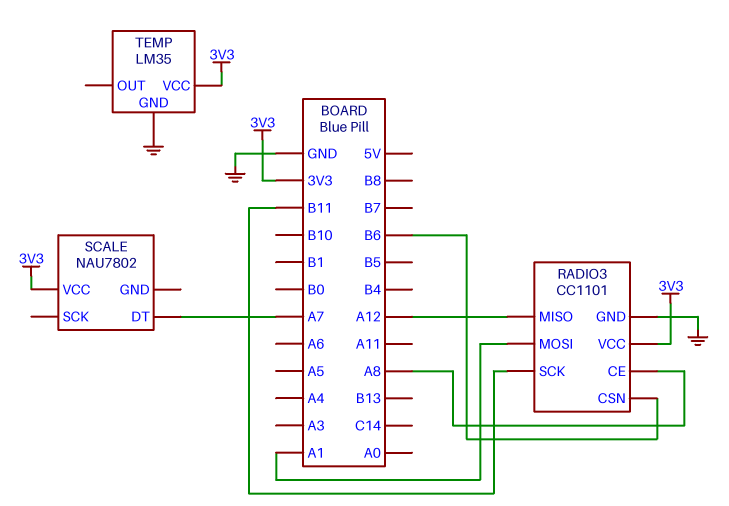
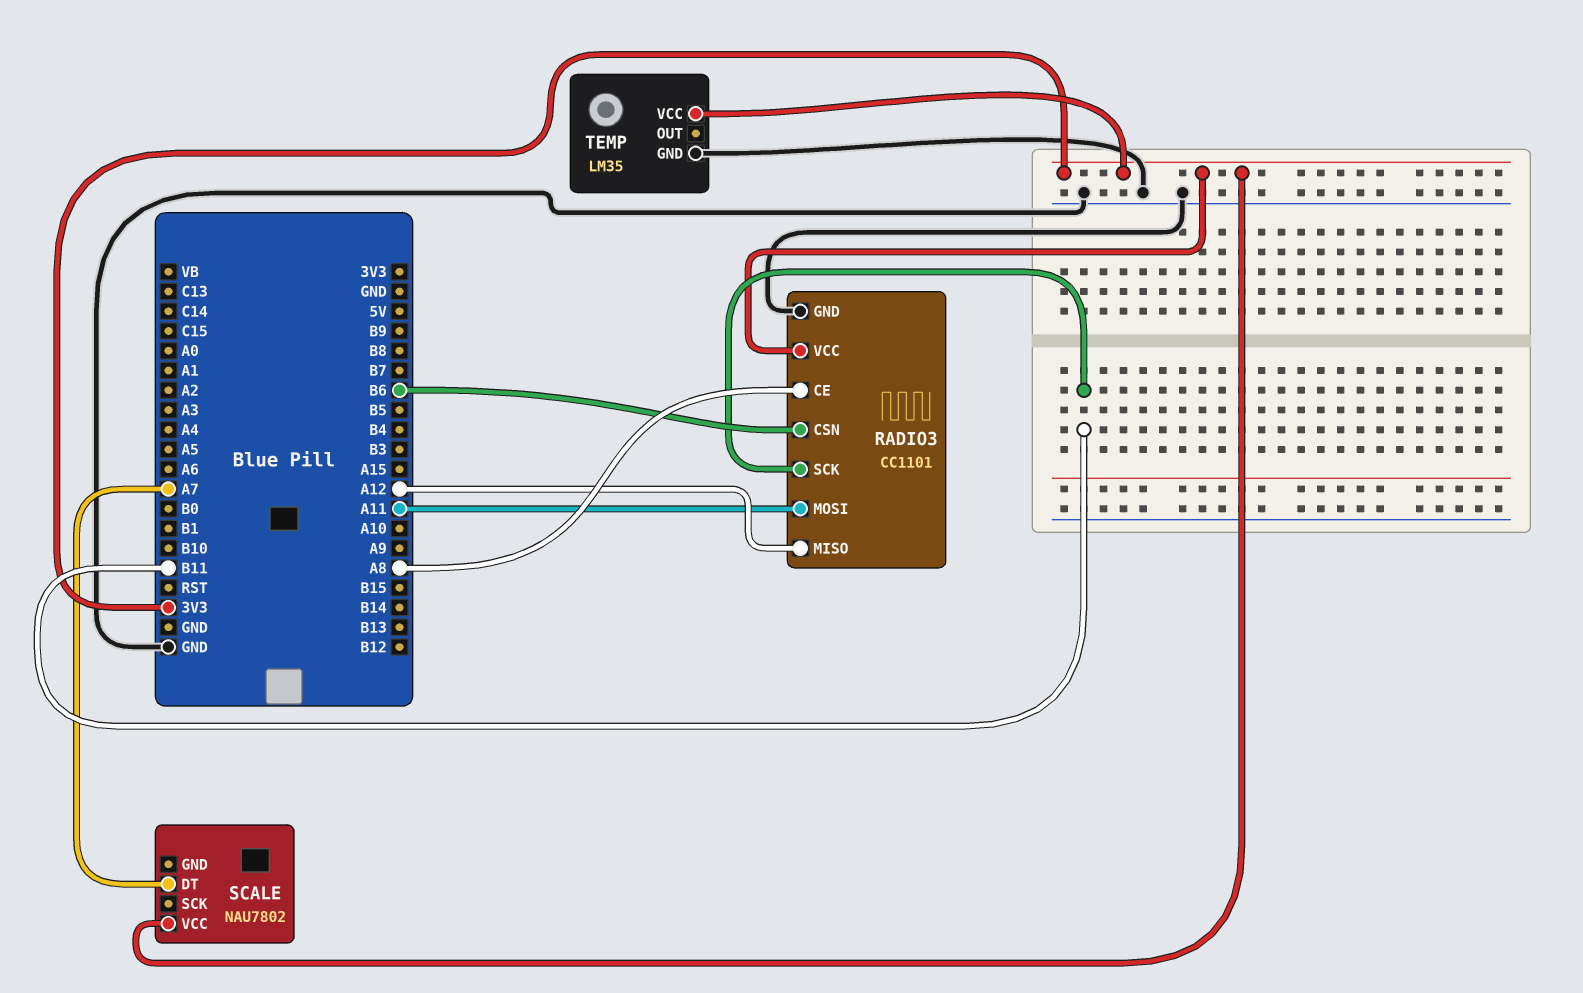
RADIO3 pin MOSI: A1 -> A11

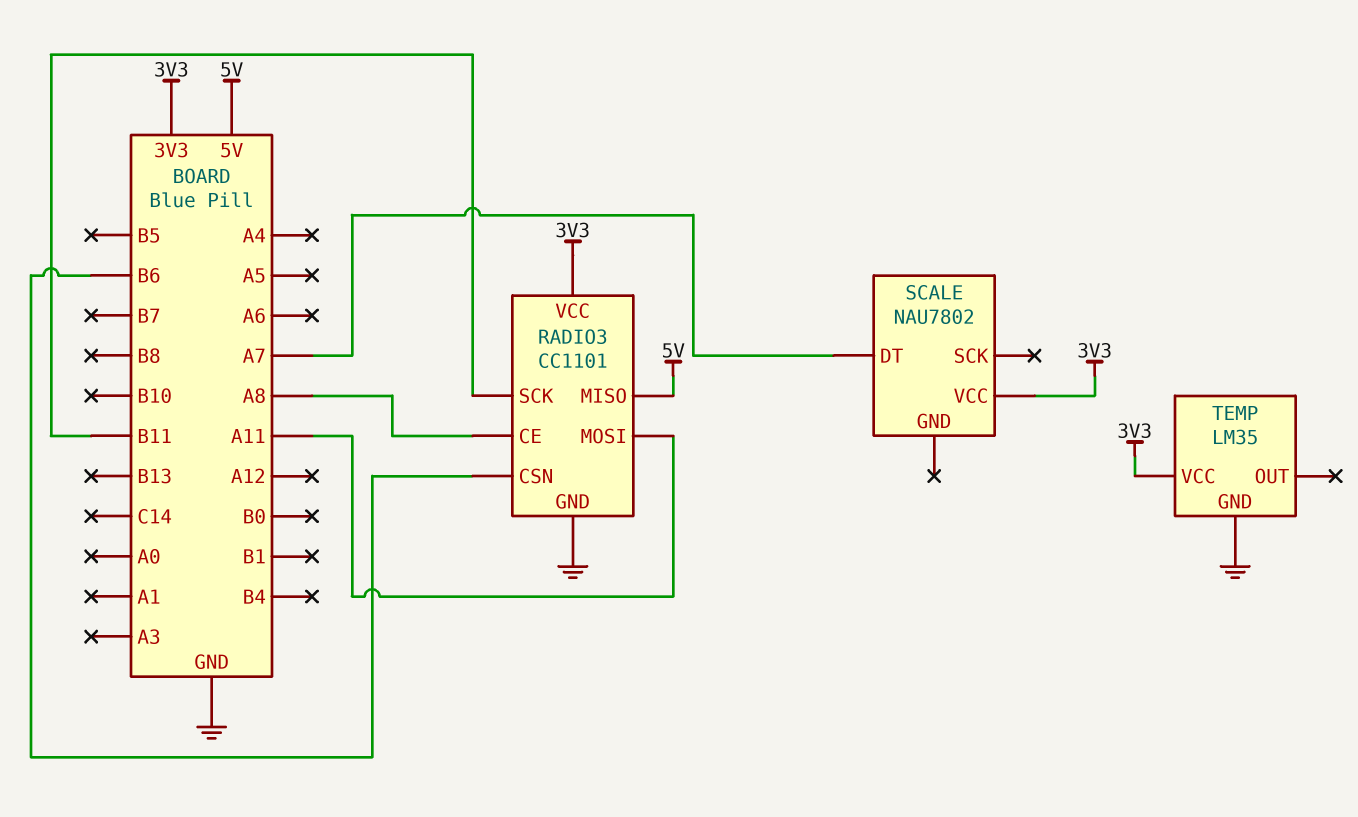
RADIO3 pin MISO: A12 -> 5V

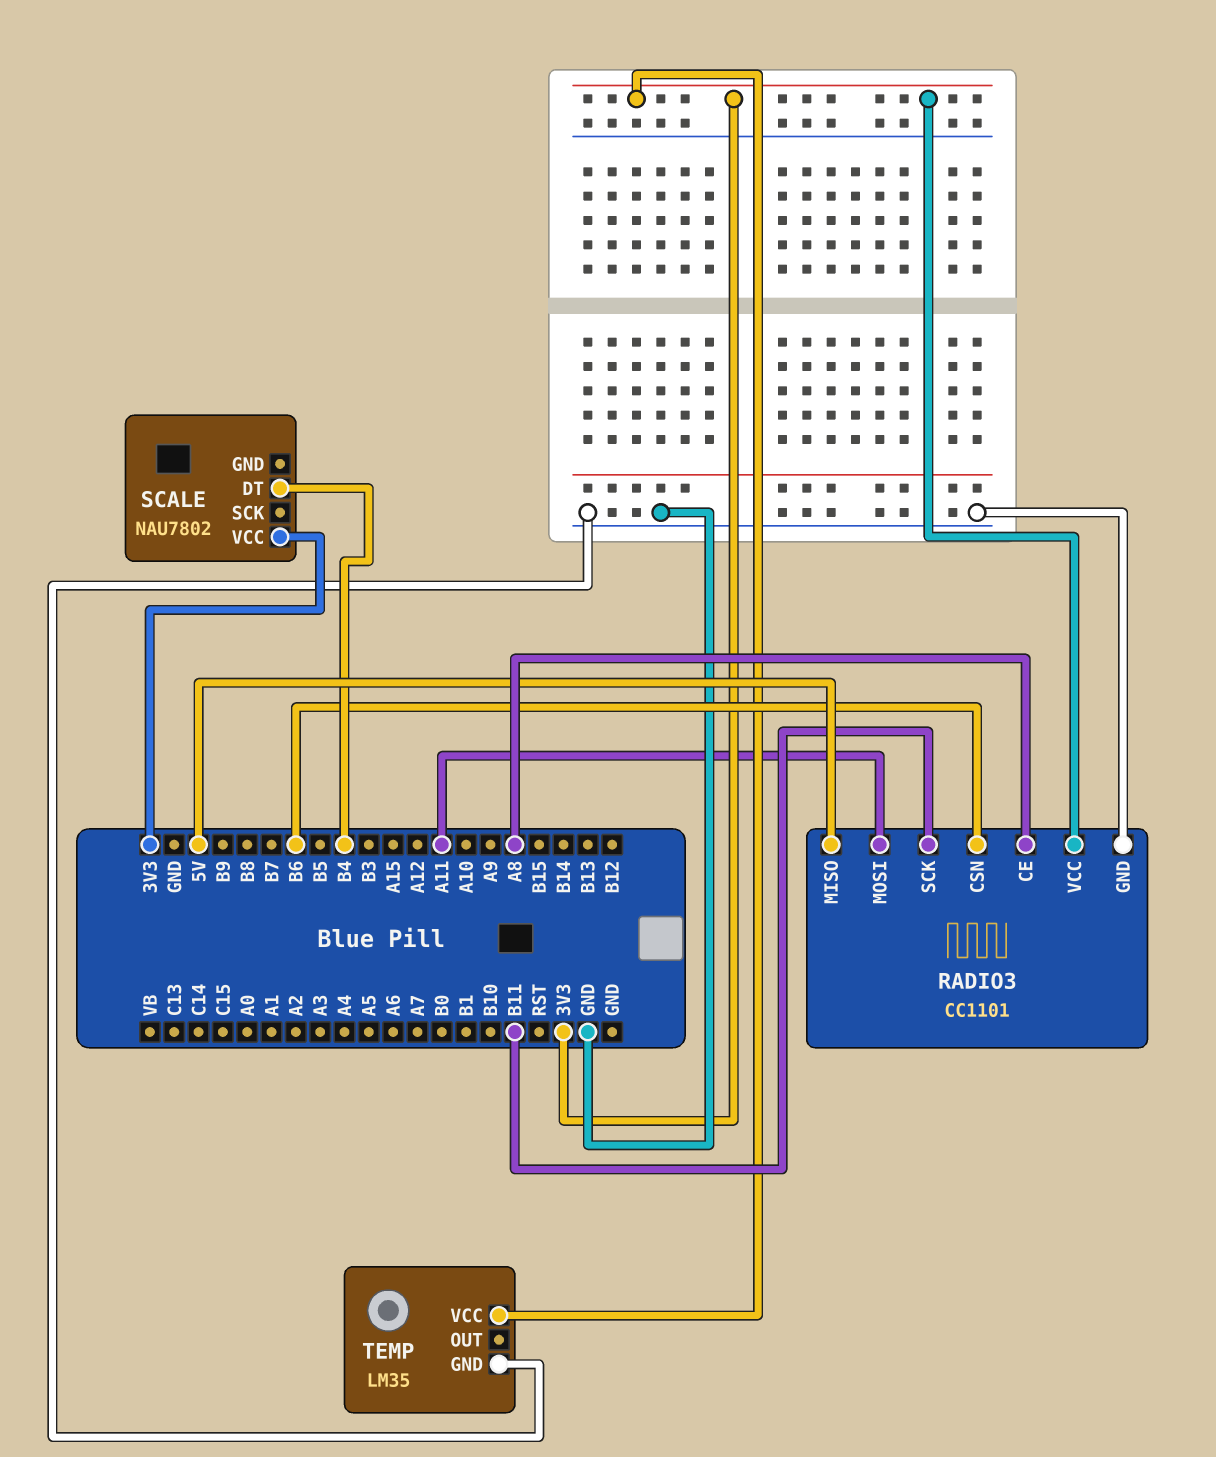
SCALE pin DT: A7 -> B4

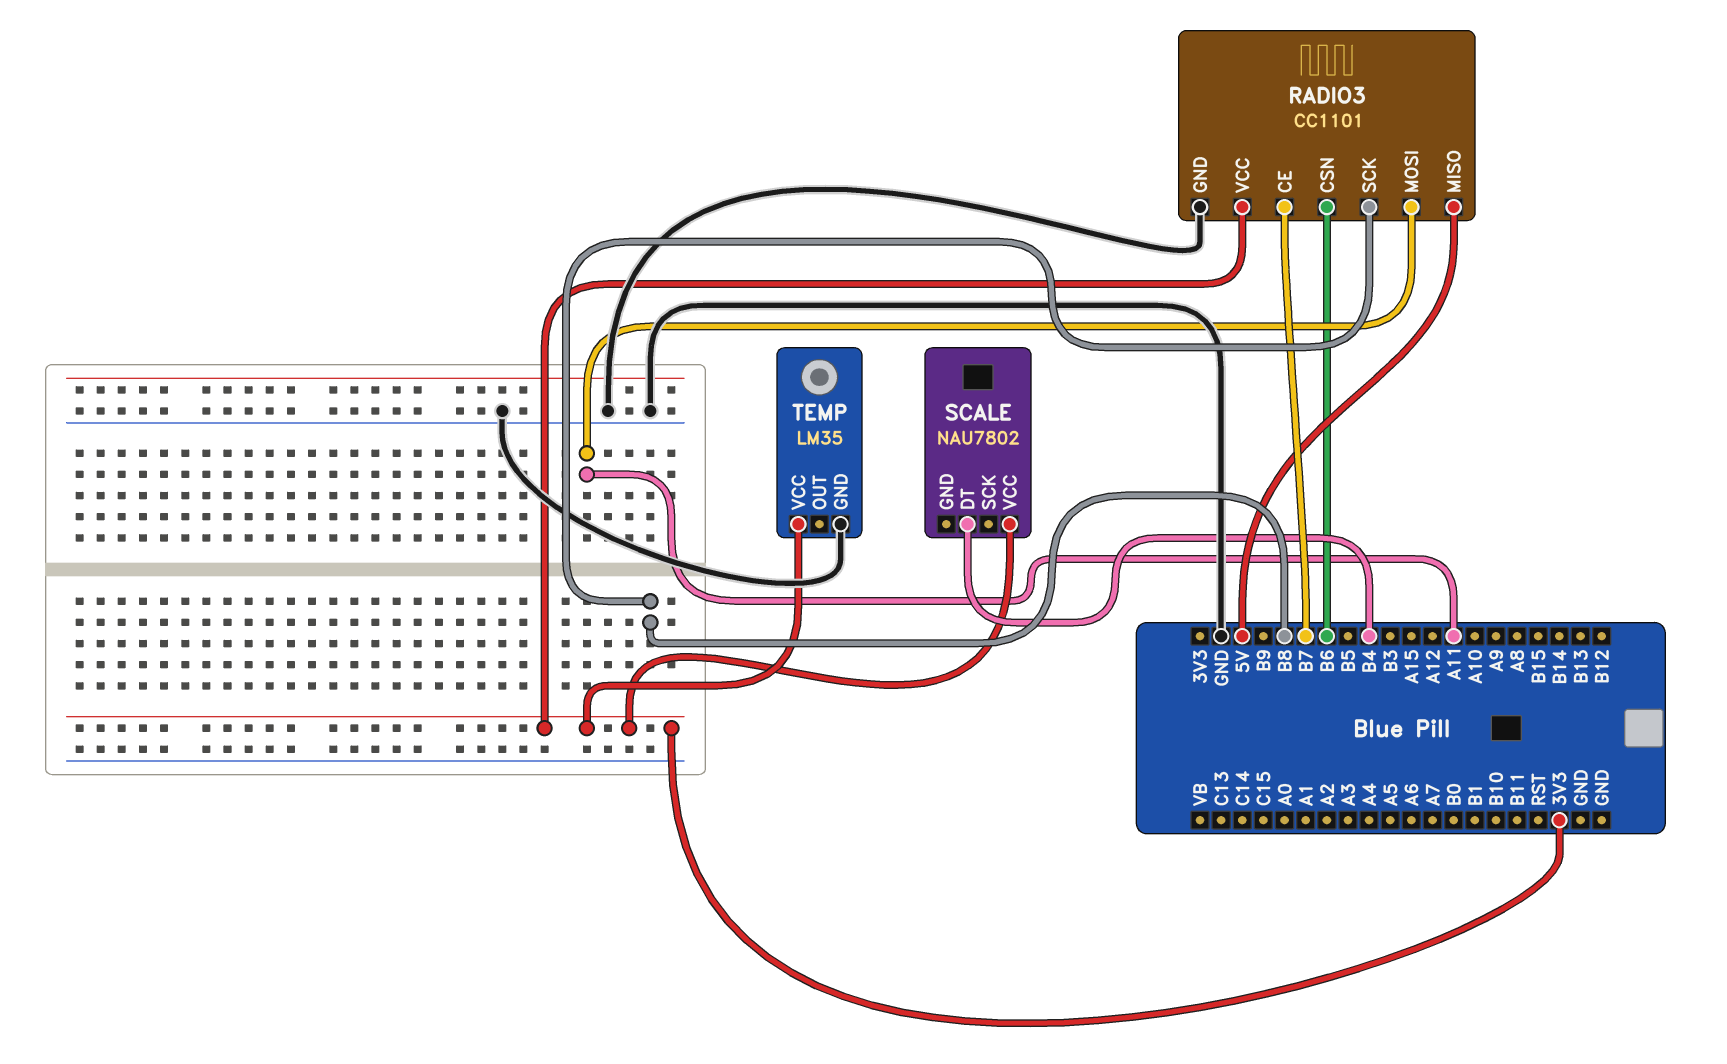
RADIO3 pin CE: A8 -> B7
RADIO3 pin SCK: B11 -> B8

